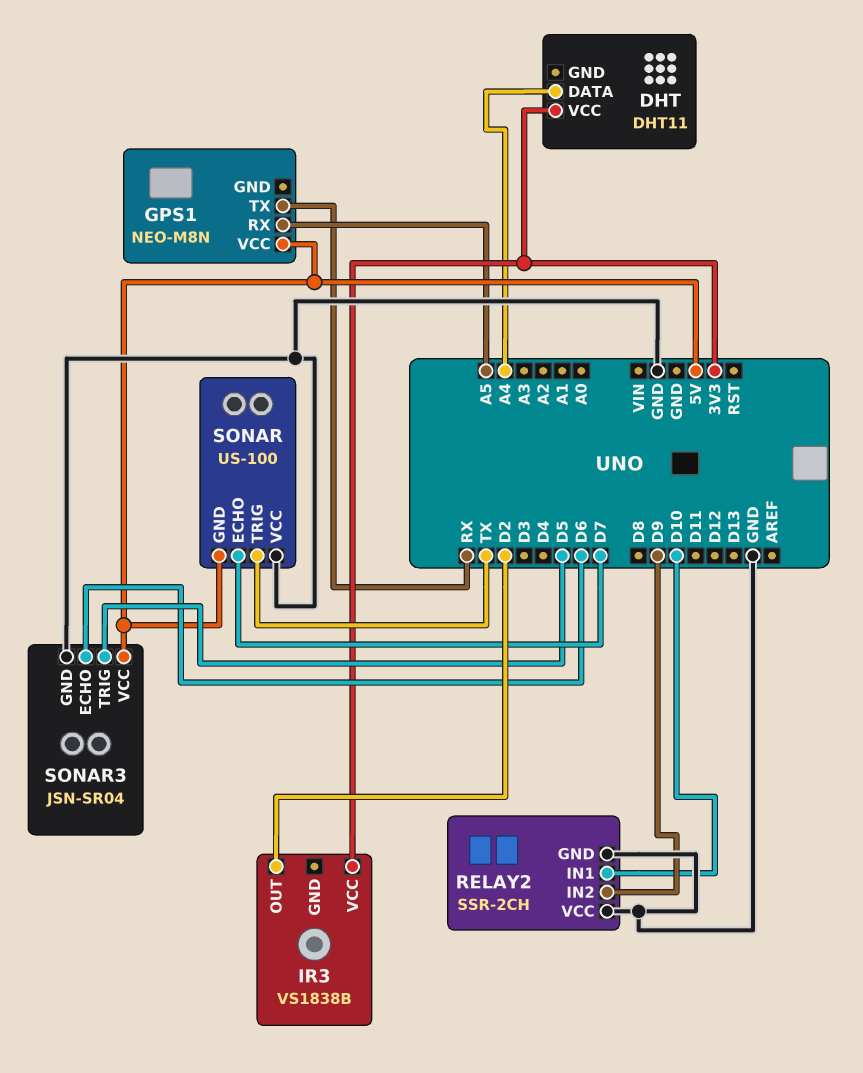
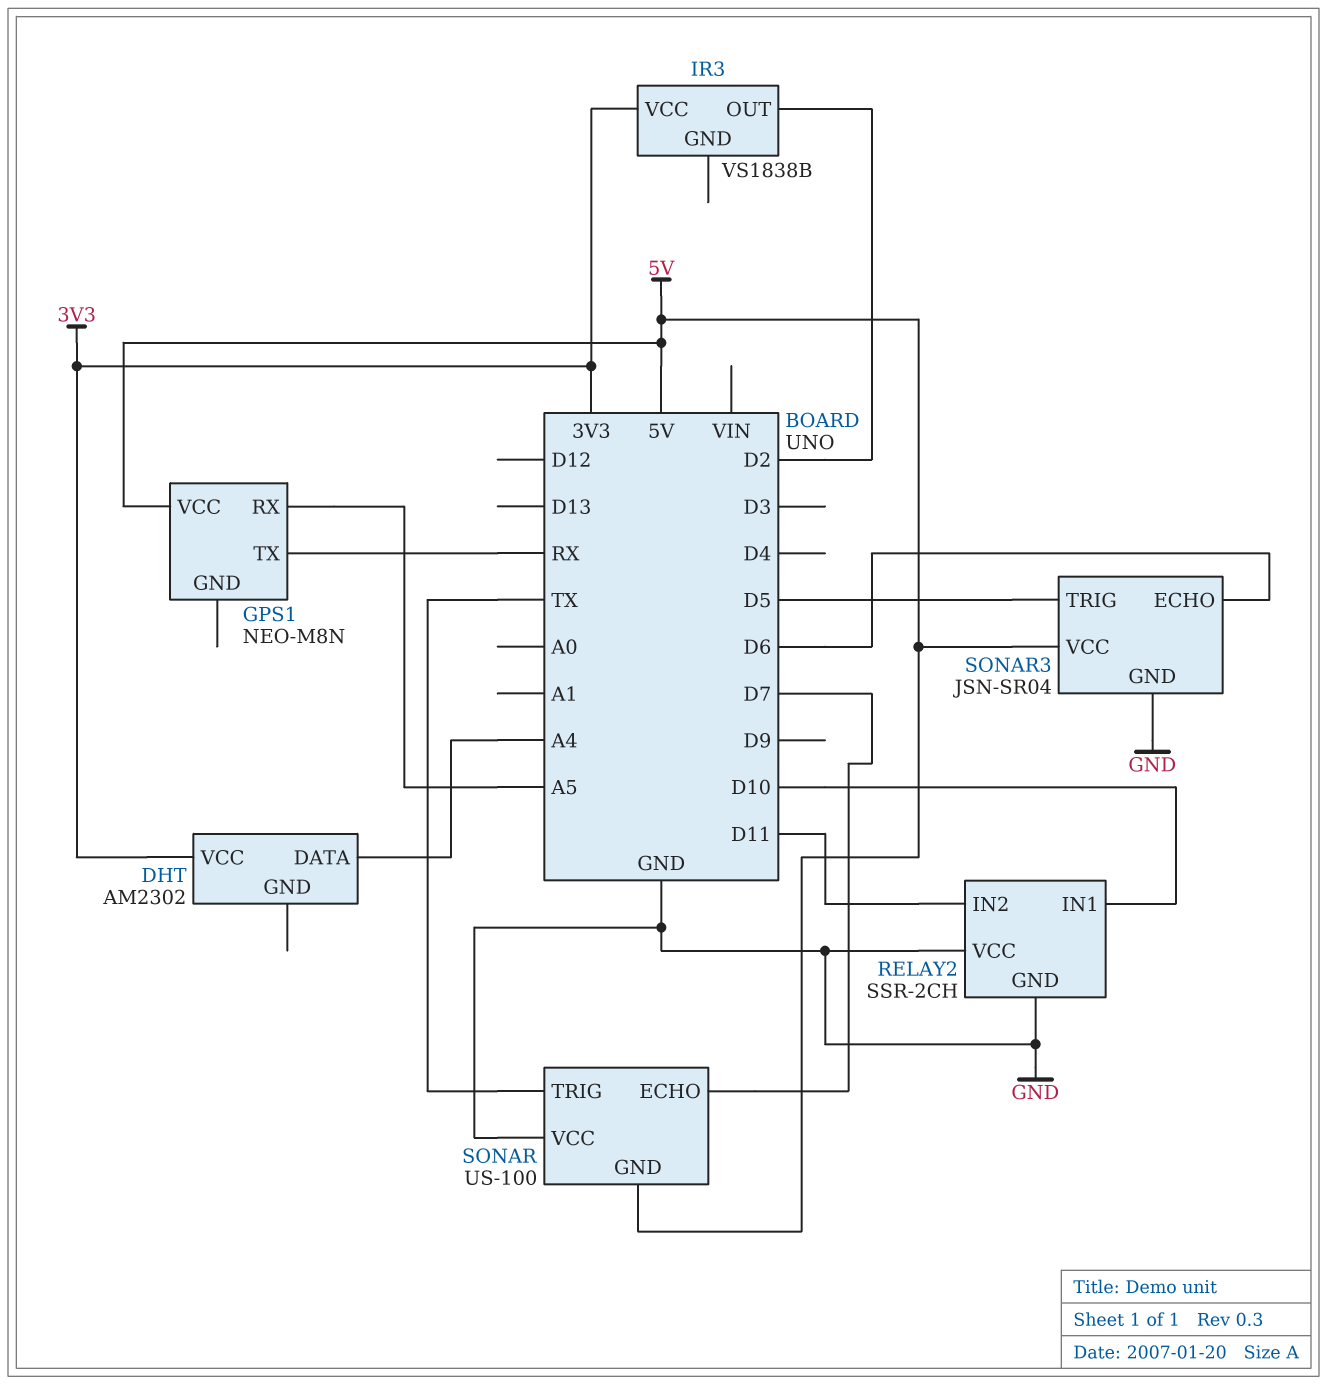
DHT: DHT11 -> AM2302
RELAY2 pin IN2: D9 -> D11

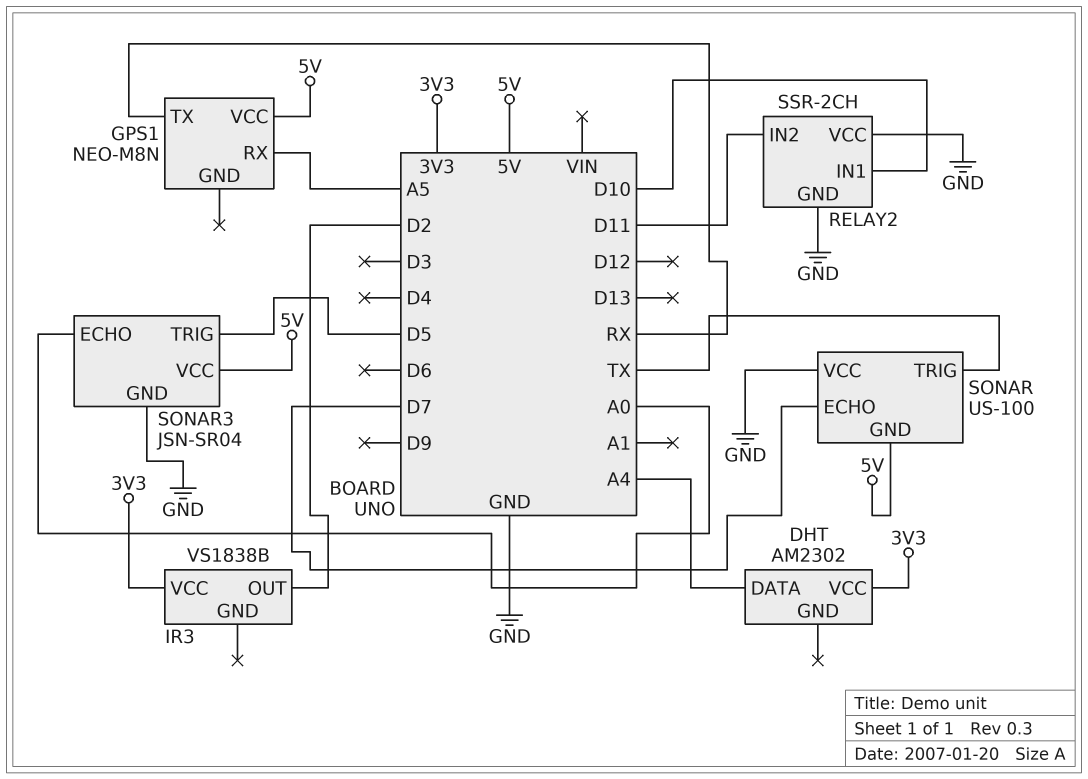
SONAR3 pin ECHO: D6 -> A0

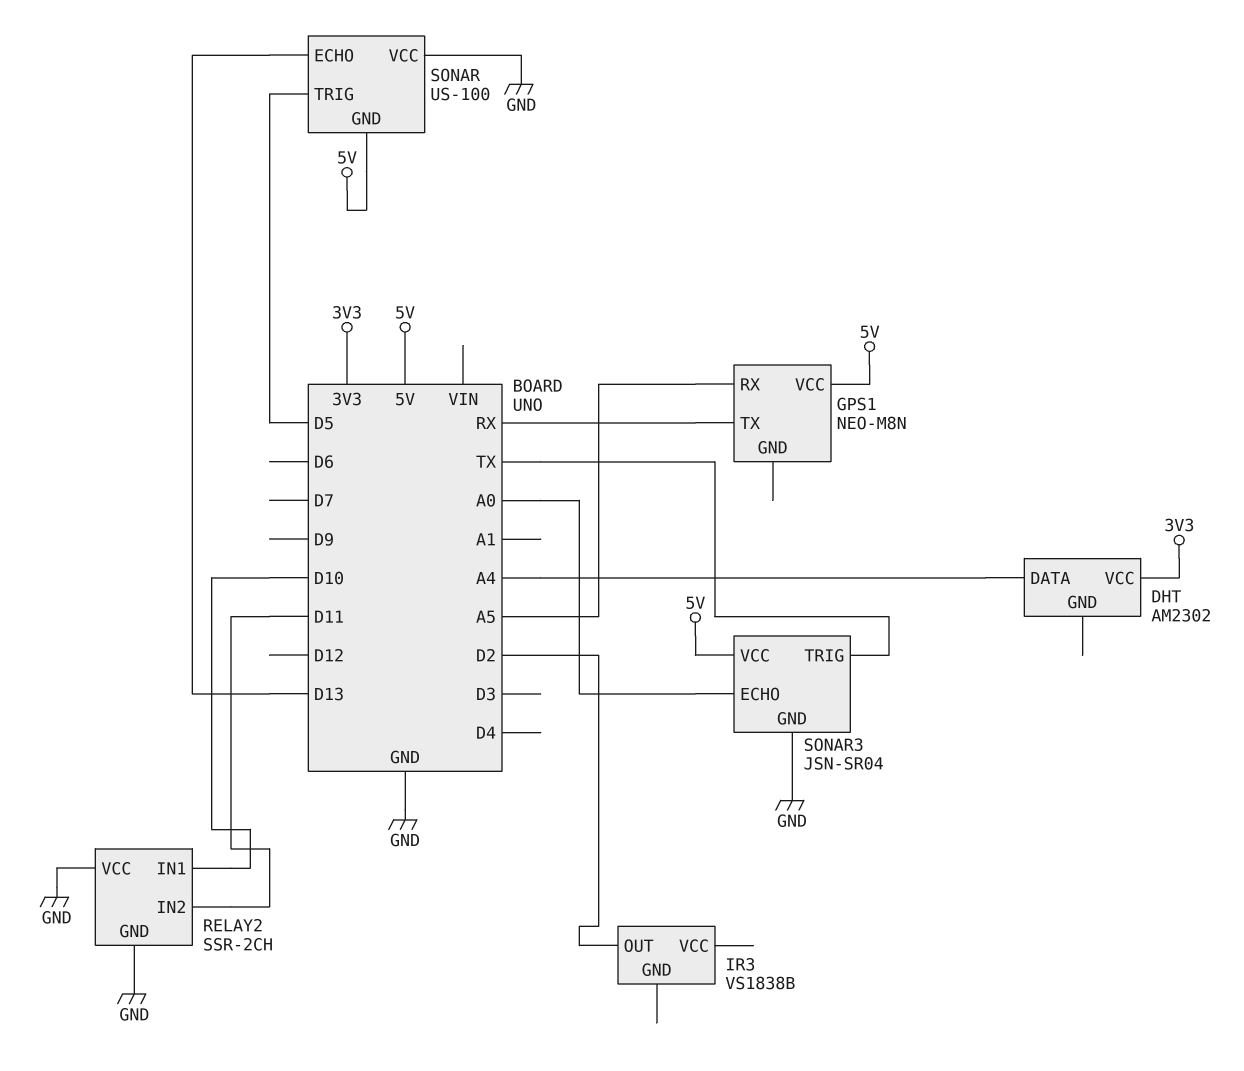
IR3 pin VCC: 3V3 -> none
SONAR pin ECHO: D7 -> D13
SONAR pin TRIG: TX -> D5
SONAR3 pin TRIG: D5 -> TX

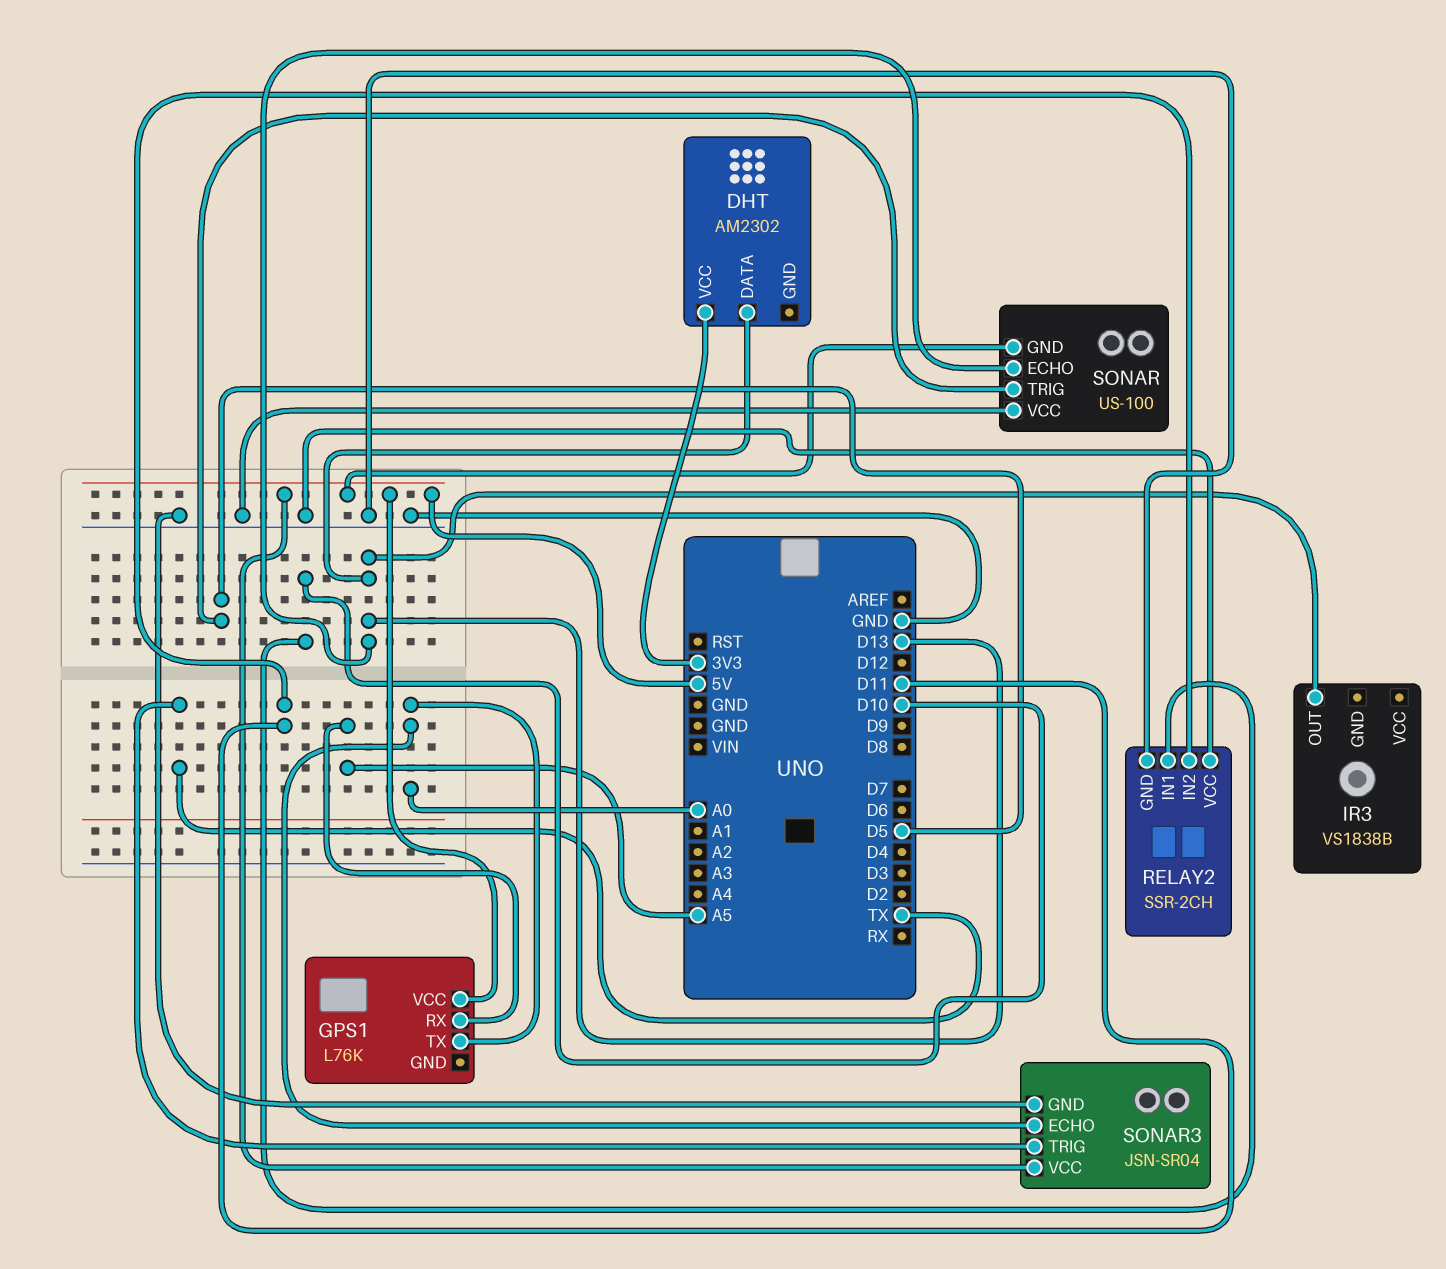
DHT pin DATA: A4 -> D13
GPS1: NEO-M8N -> L76K
GPS1 pin TX: RX -> A0
IR3 pin OUT: D2 -> D13

